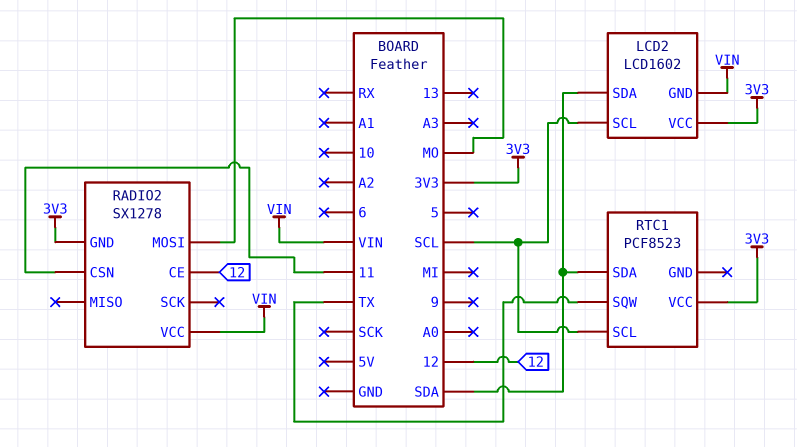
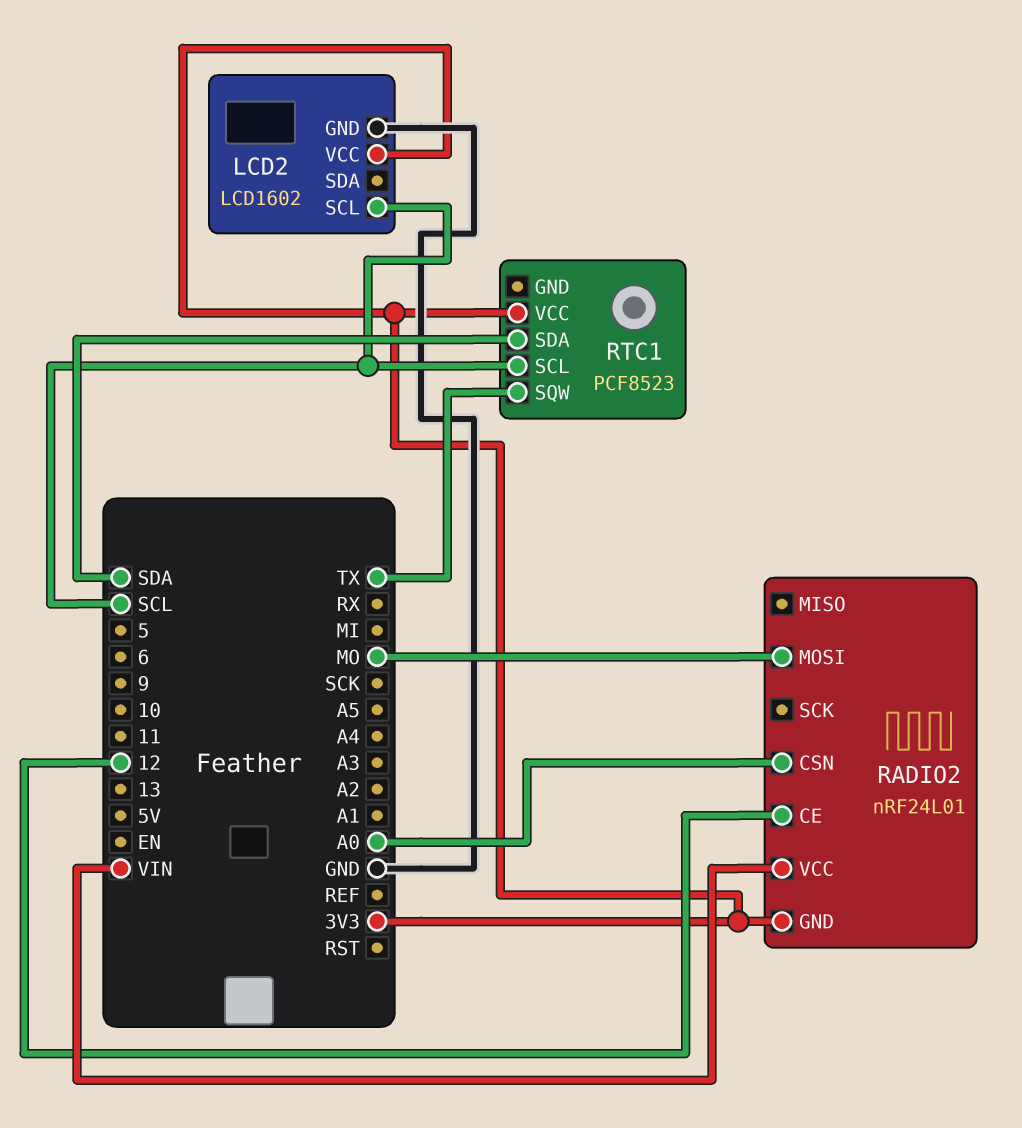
LCD2 pin GND: VIN -> GND
LCD2 pin SDA: SDA -> none
RADIO2: SX1278 -> nRF24L01
RADIO2 pin CSN: 11 -> A0

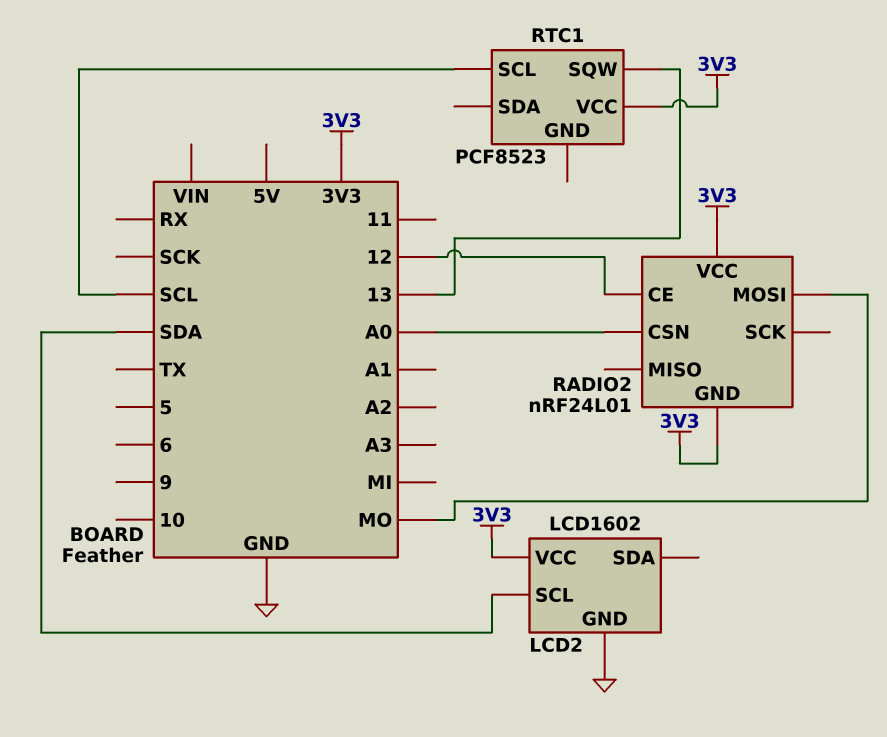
LCD2 pin SCL: SCL -> SDA
RADIO2 pin VCC: VIN -> 3V3
RTC1 pin SDA: SDA -> none
RTC1 pin SQW: TX -> 13

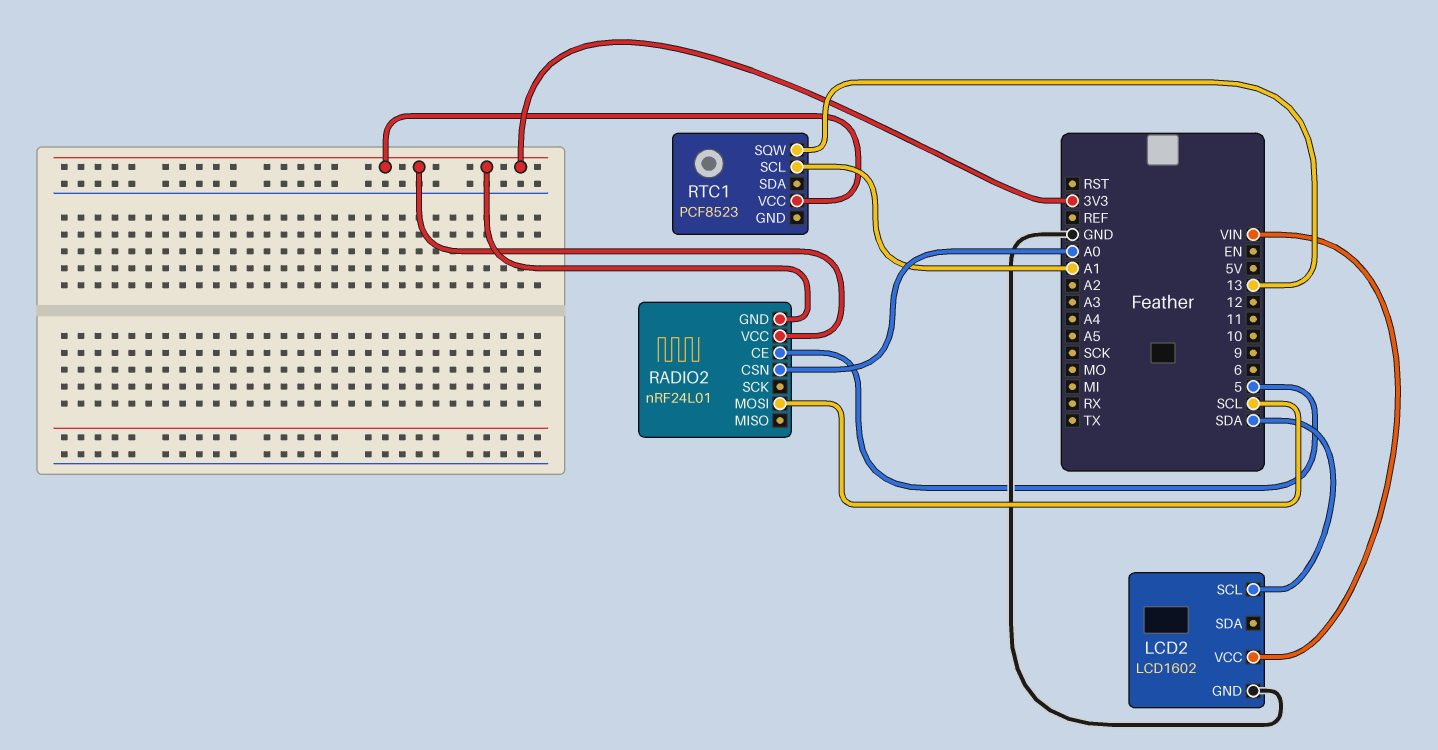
LCD2 pin VCC: 3V3 -> VIN
RADIO2 pin CE: 12 -> 5
RADIO2 pin MOSI: MO -> SCL
RTC1 pin SCL: SCL -> A1

